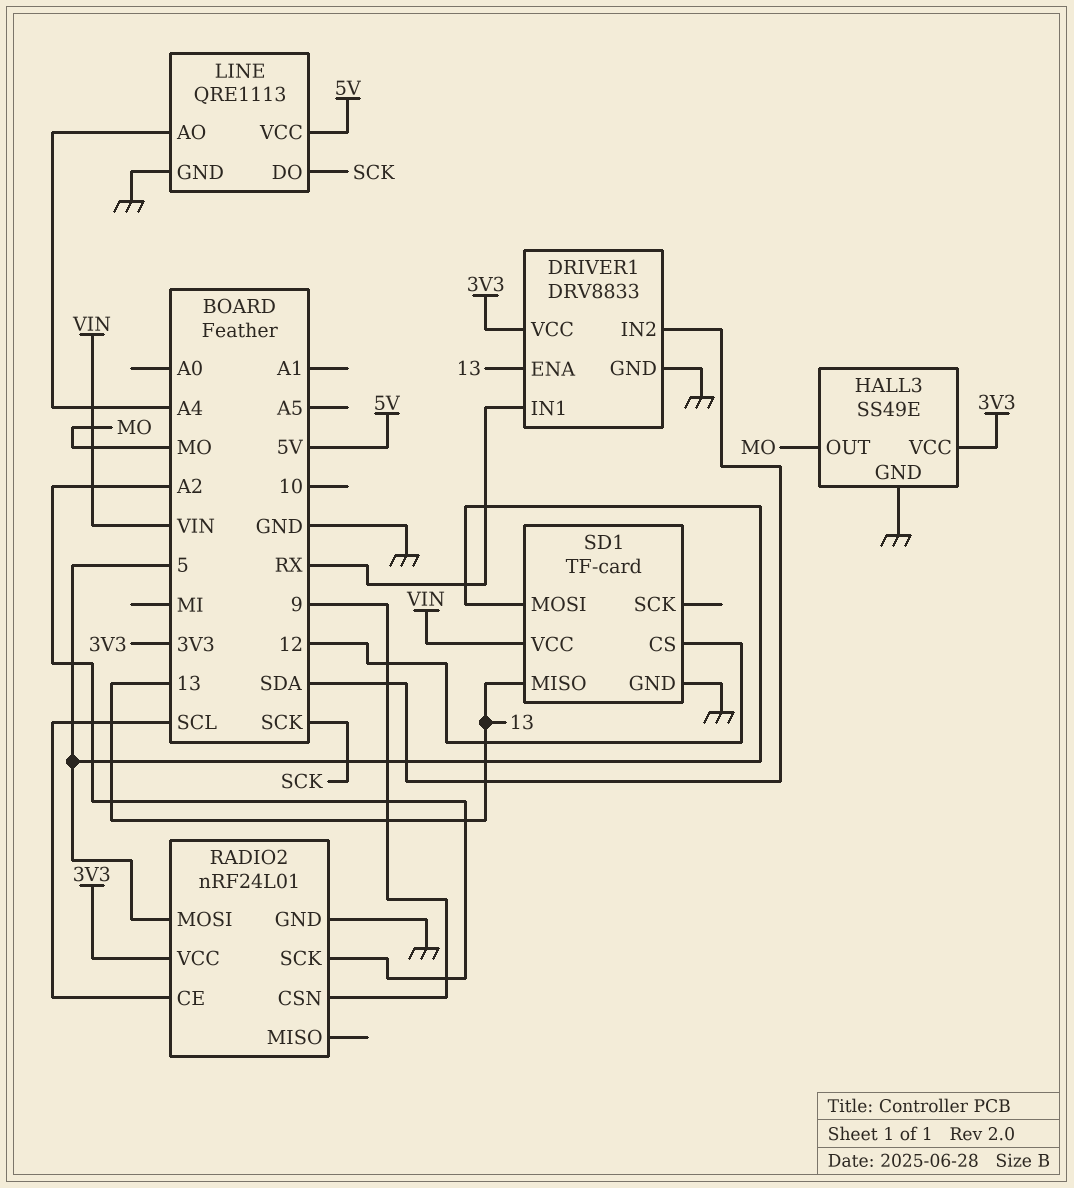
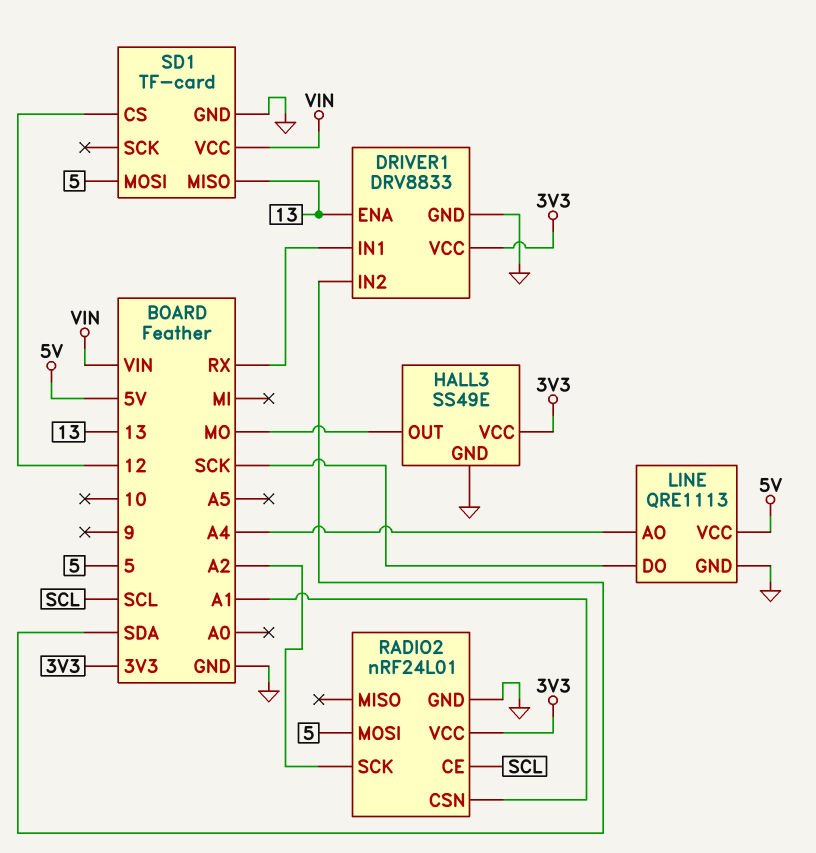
RADIO2 pin CSN: 9 -> A1

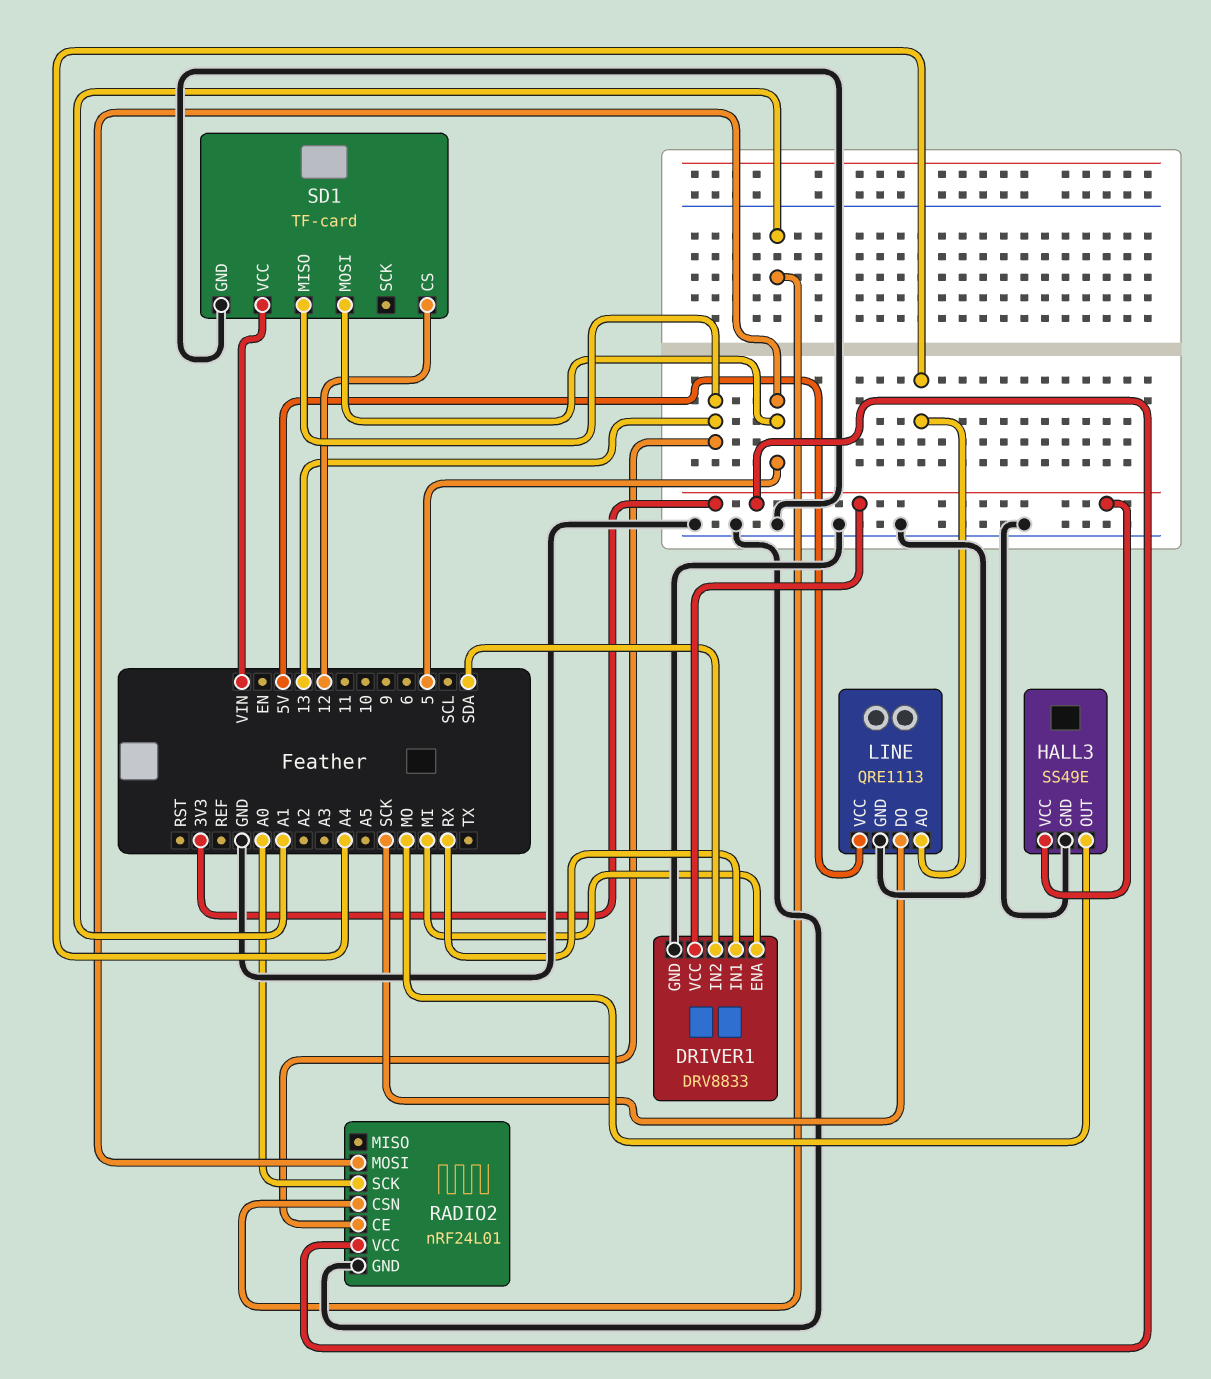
DRIVER1 pin ENA: 13 -> MI
RADIO2 pin CE: SCL -> 13
RADIO2 pin SCK: A2 -> A0

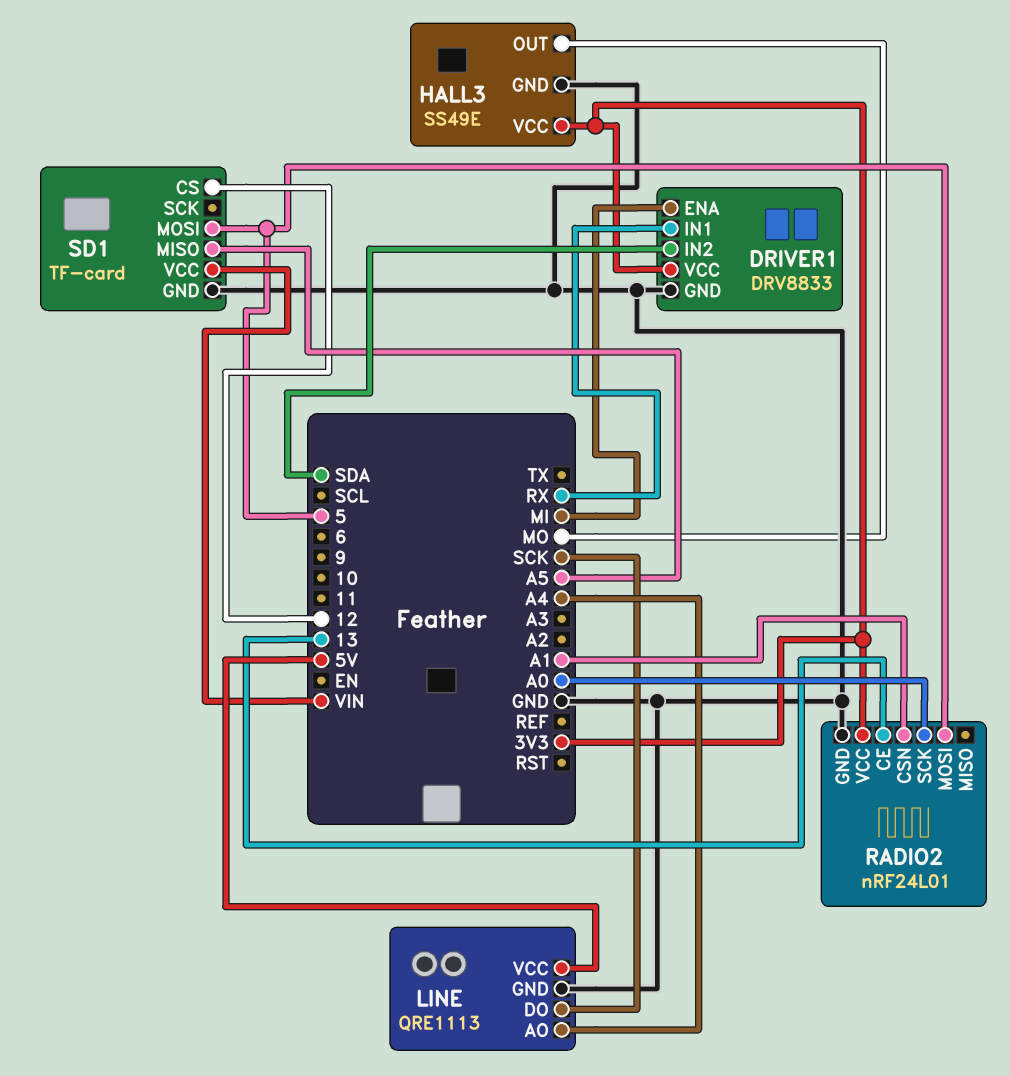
SD1 pin MISO: 13 -> A5

